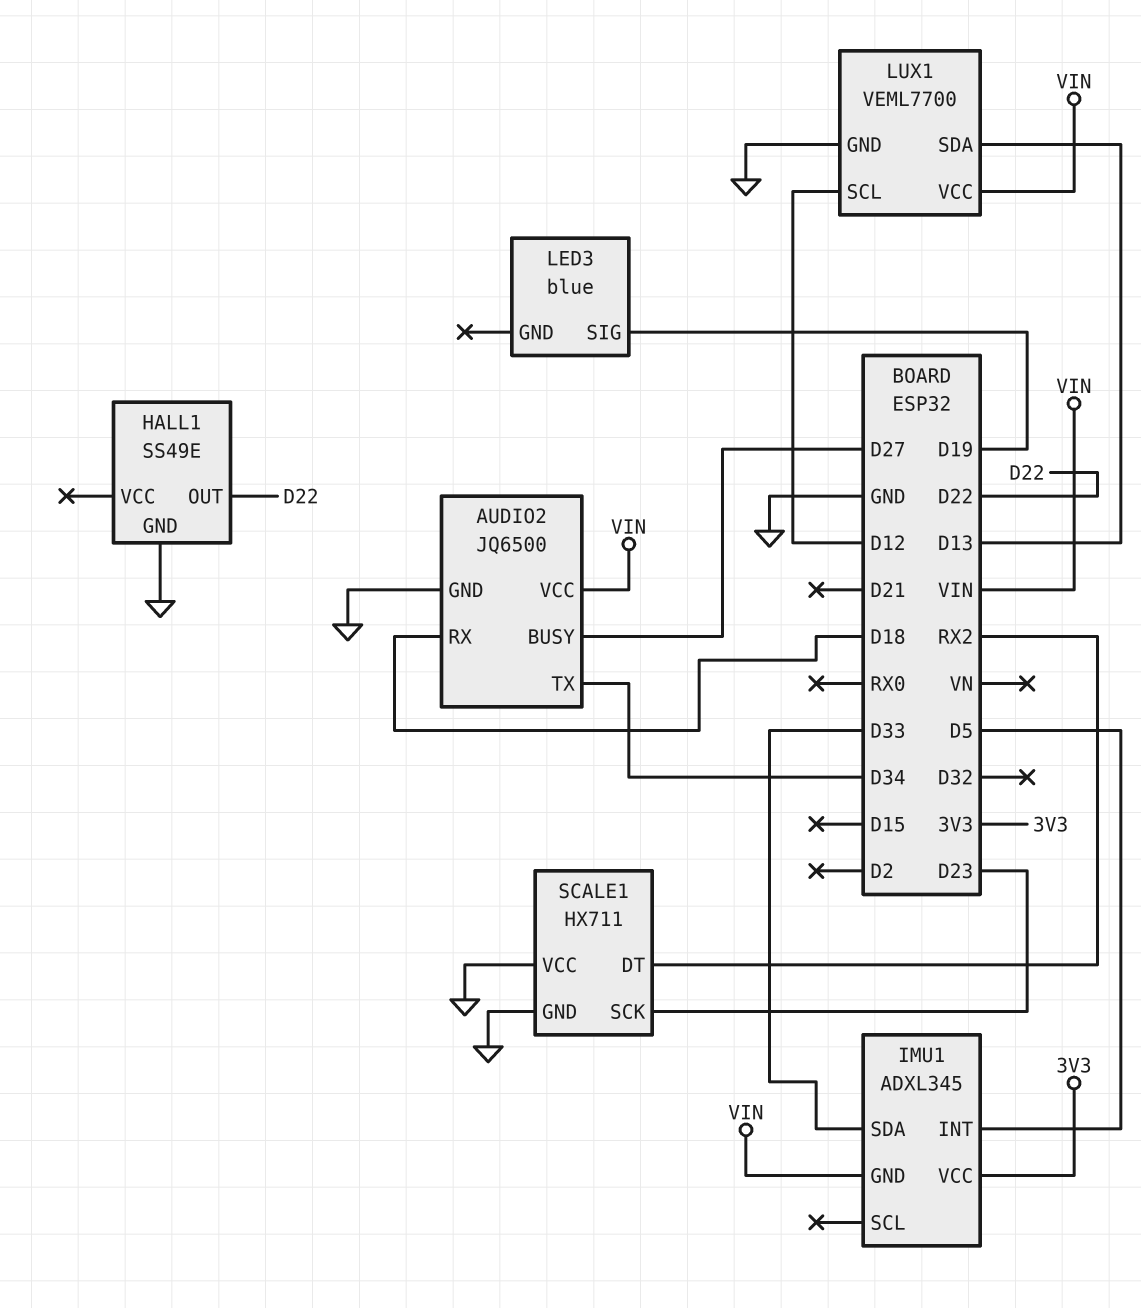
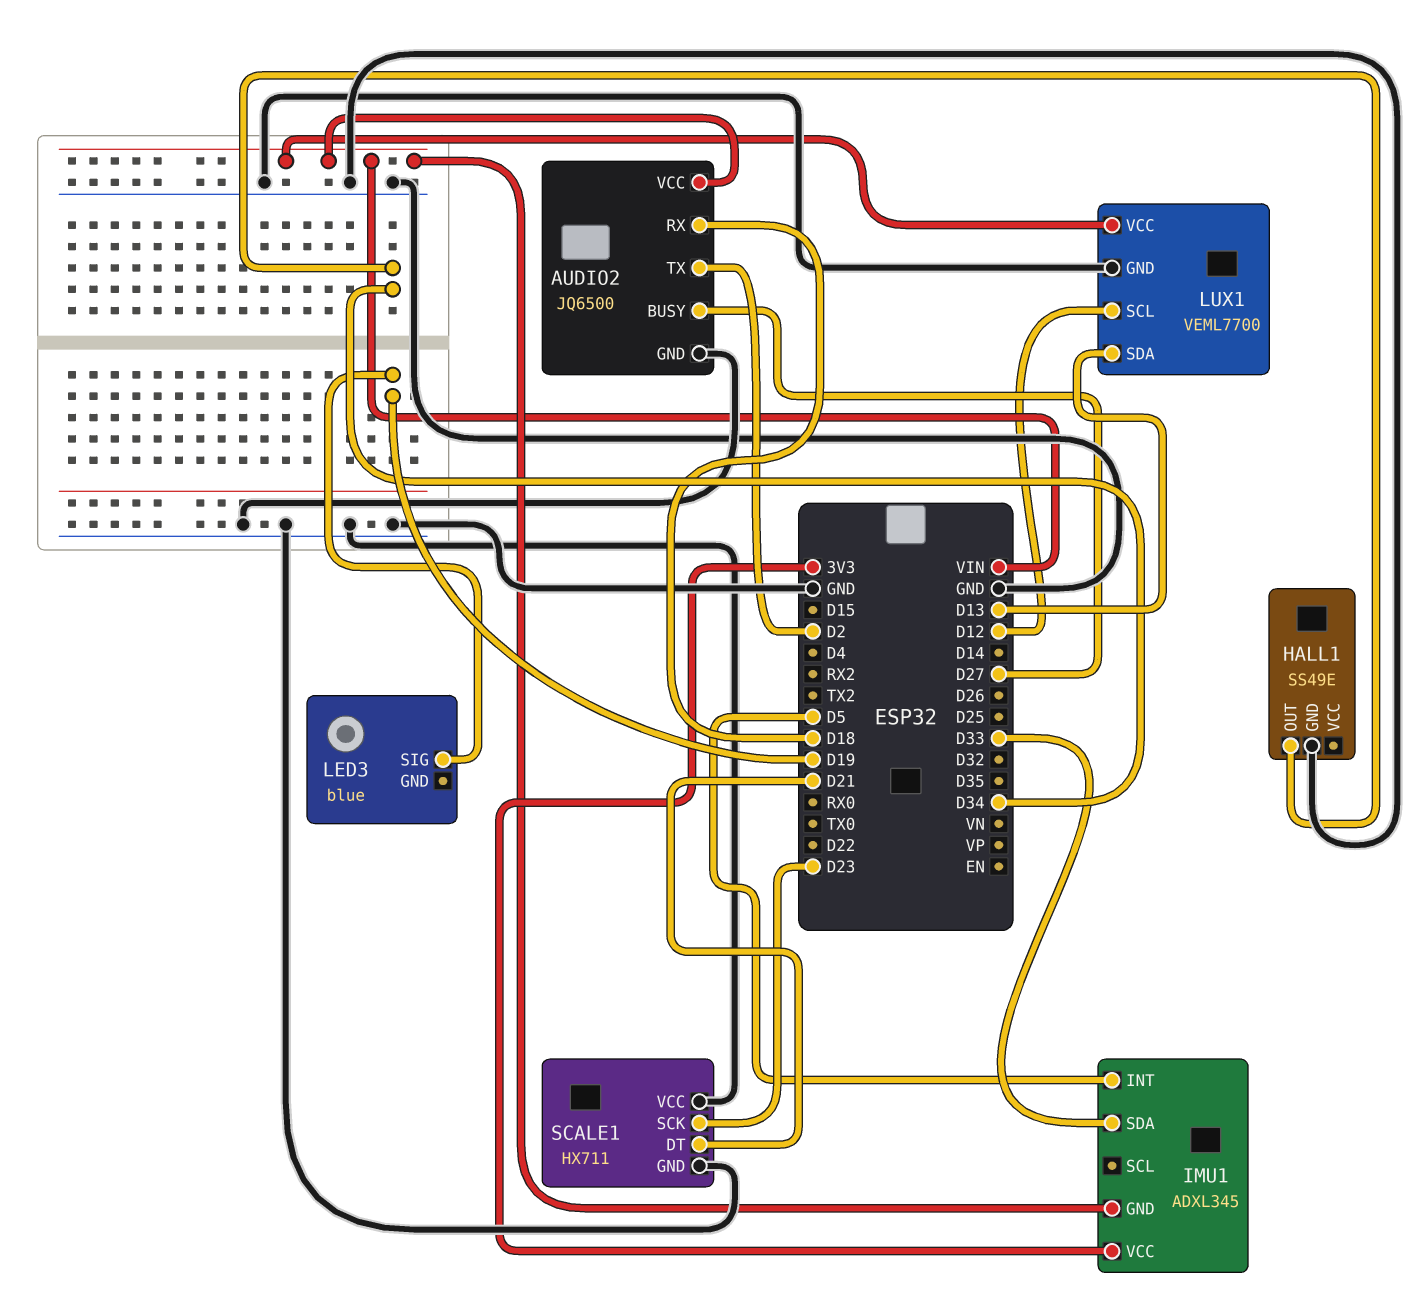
AUDIO2 pin TX: D34 -> D2
HALL1 pin OUT: D22 -> D34
SCALE1 pin DT: RX2 -> D21

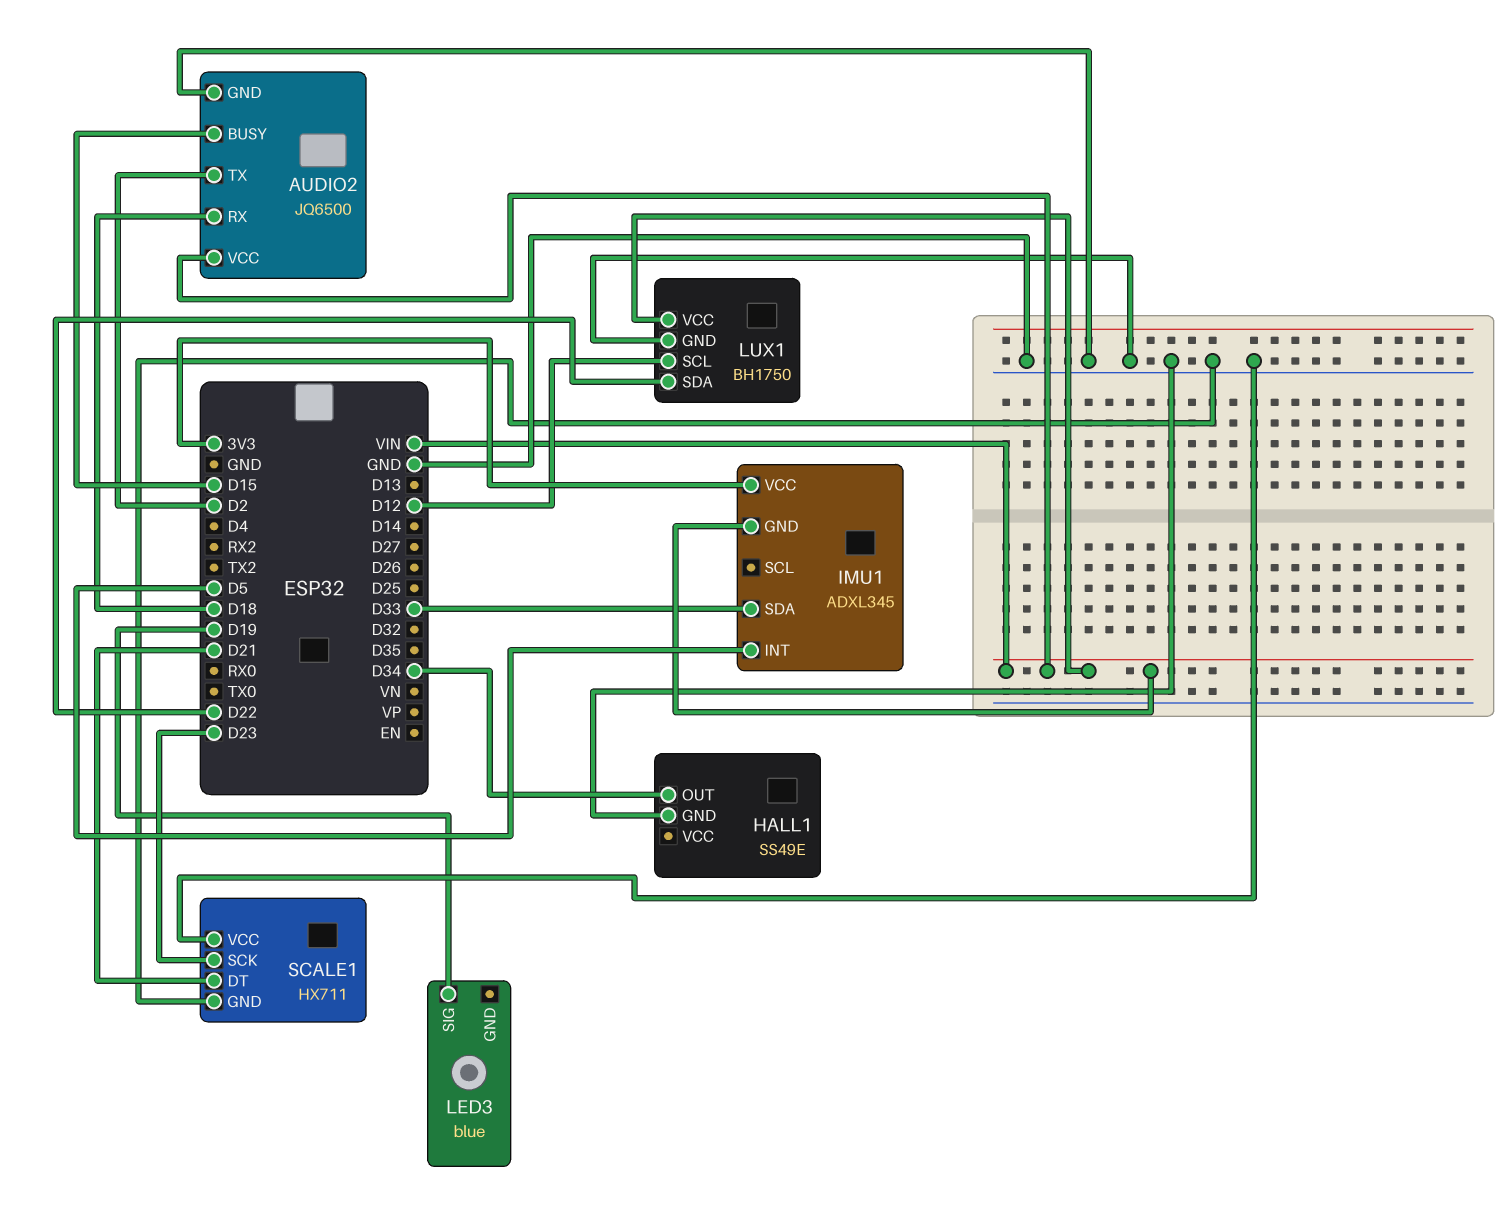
AUDIO2 pin BUSY: D27 -> D15
LUX1: VEML7700 -> BH1750
LUX1 pin SDA: D13 -> D22

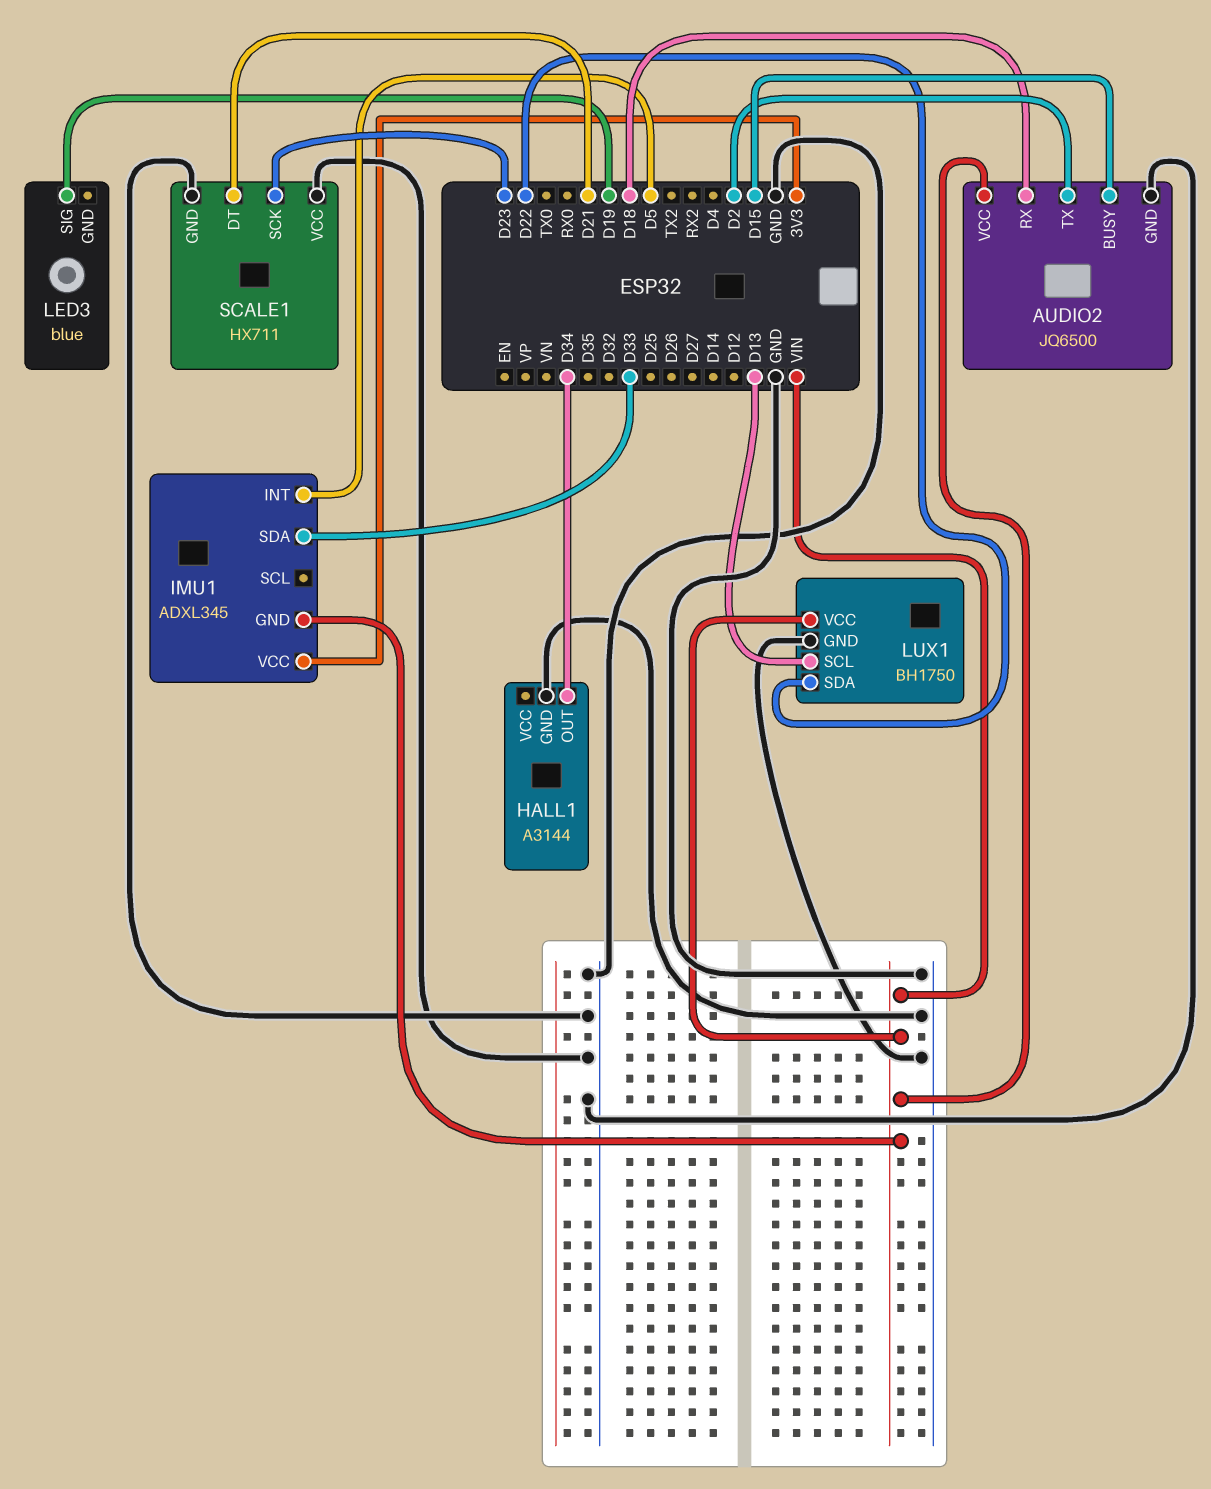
HALL1: SS49E -> A3144
LUX1 pin SCL: D12 -> D13

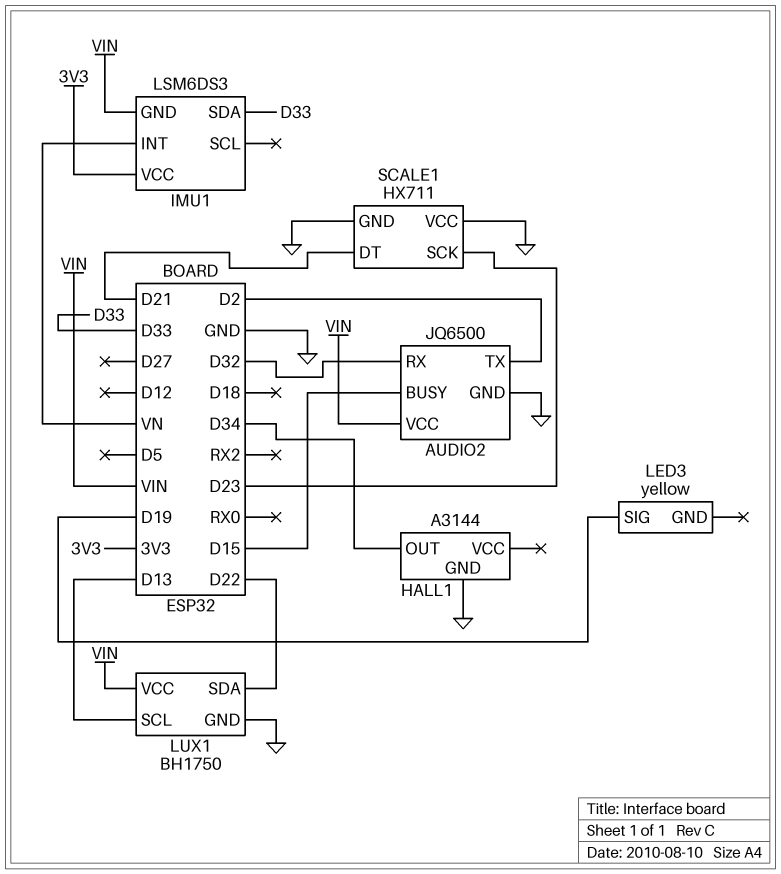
AUDIO2 pin RX: D18 -> D32
IMU1: ADXL345 -> LSM6DS3
IMU1 pin INT: D5 -> VN
LED3: blue -> yellow

